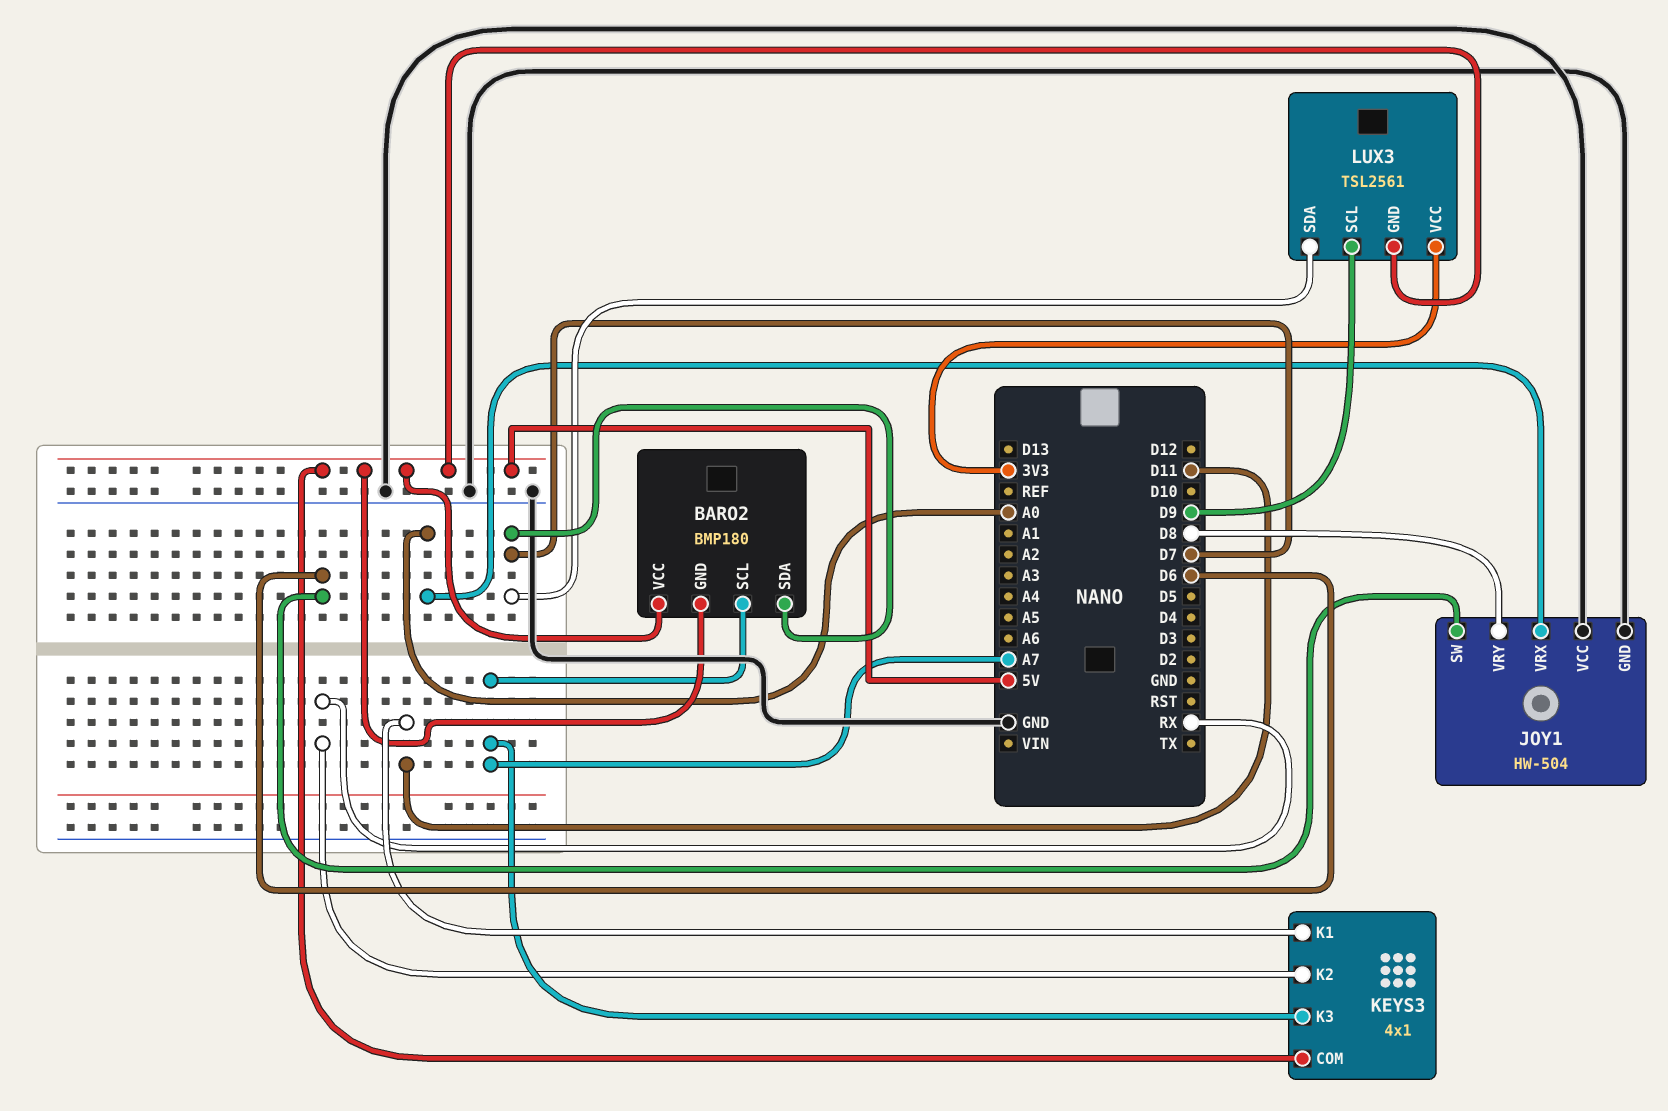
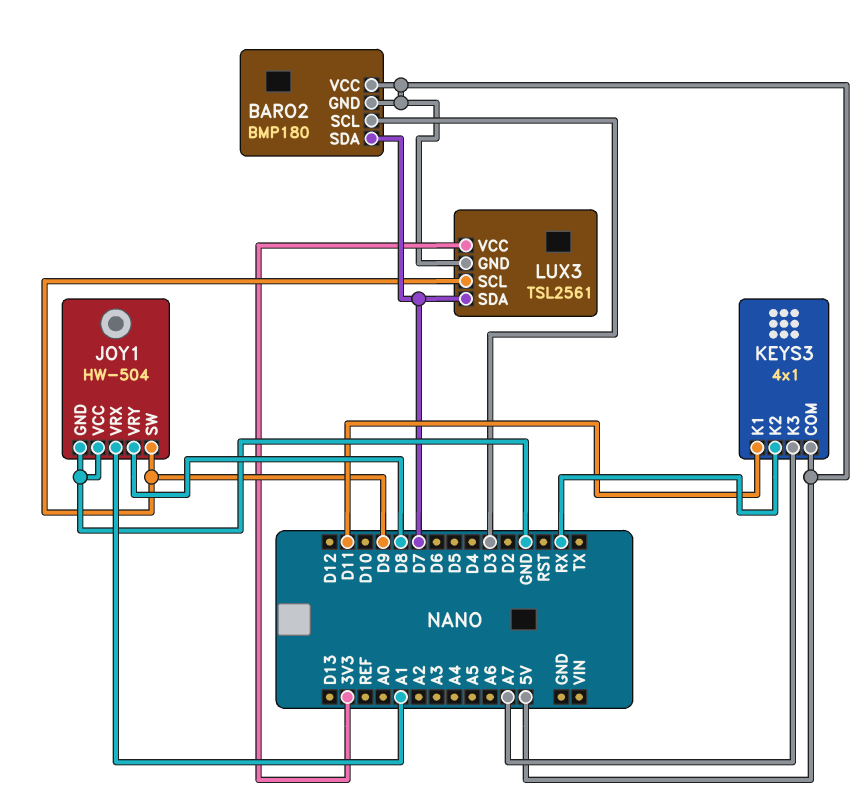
BARO2 pin SCL: A7 -> D3
JOY1 pin SW: D6 -> D9
JOY1 pin VRX: A0 -> A1

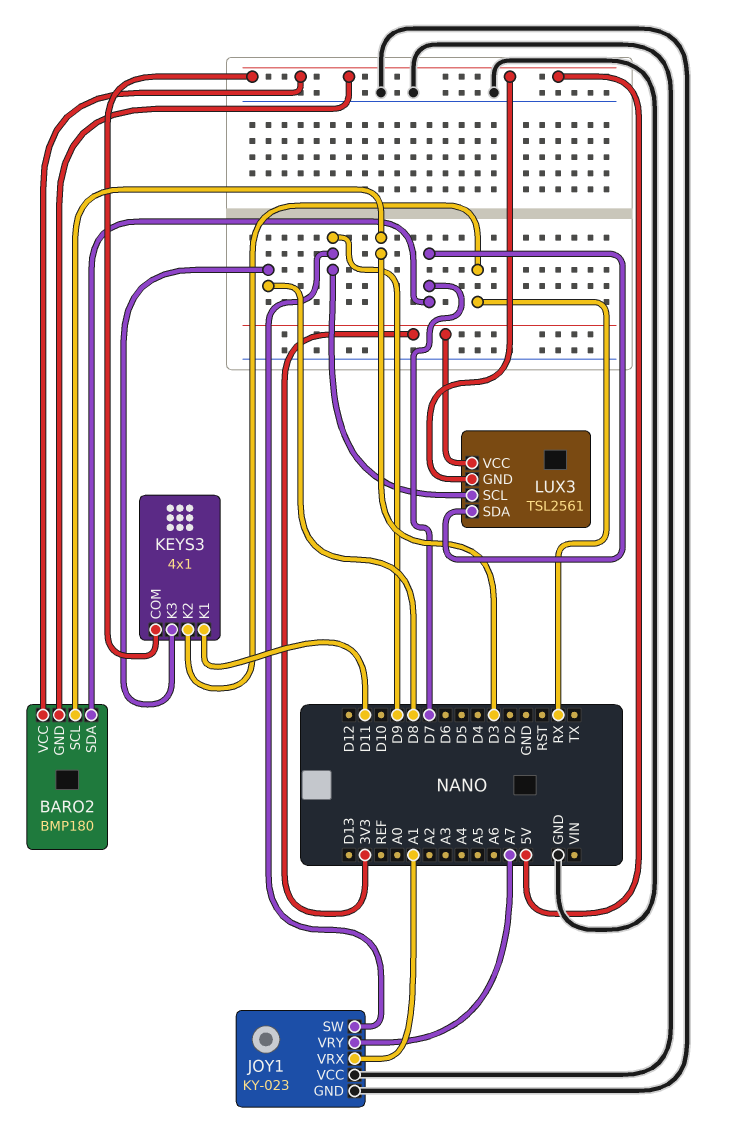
JOY1: HW-504 -> KY-023
JOY1 pin VRY: D8 -> A7
KEYS3 pin K3: A7 -> D8

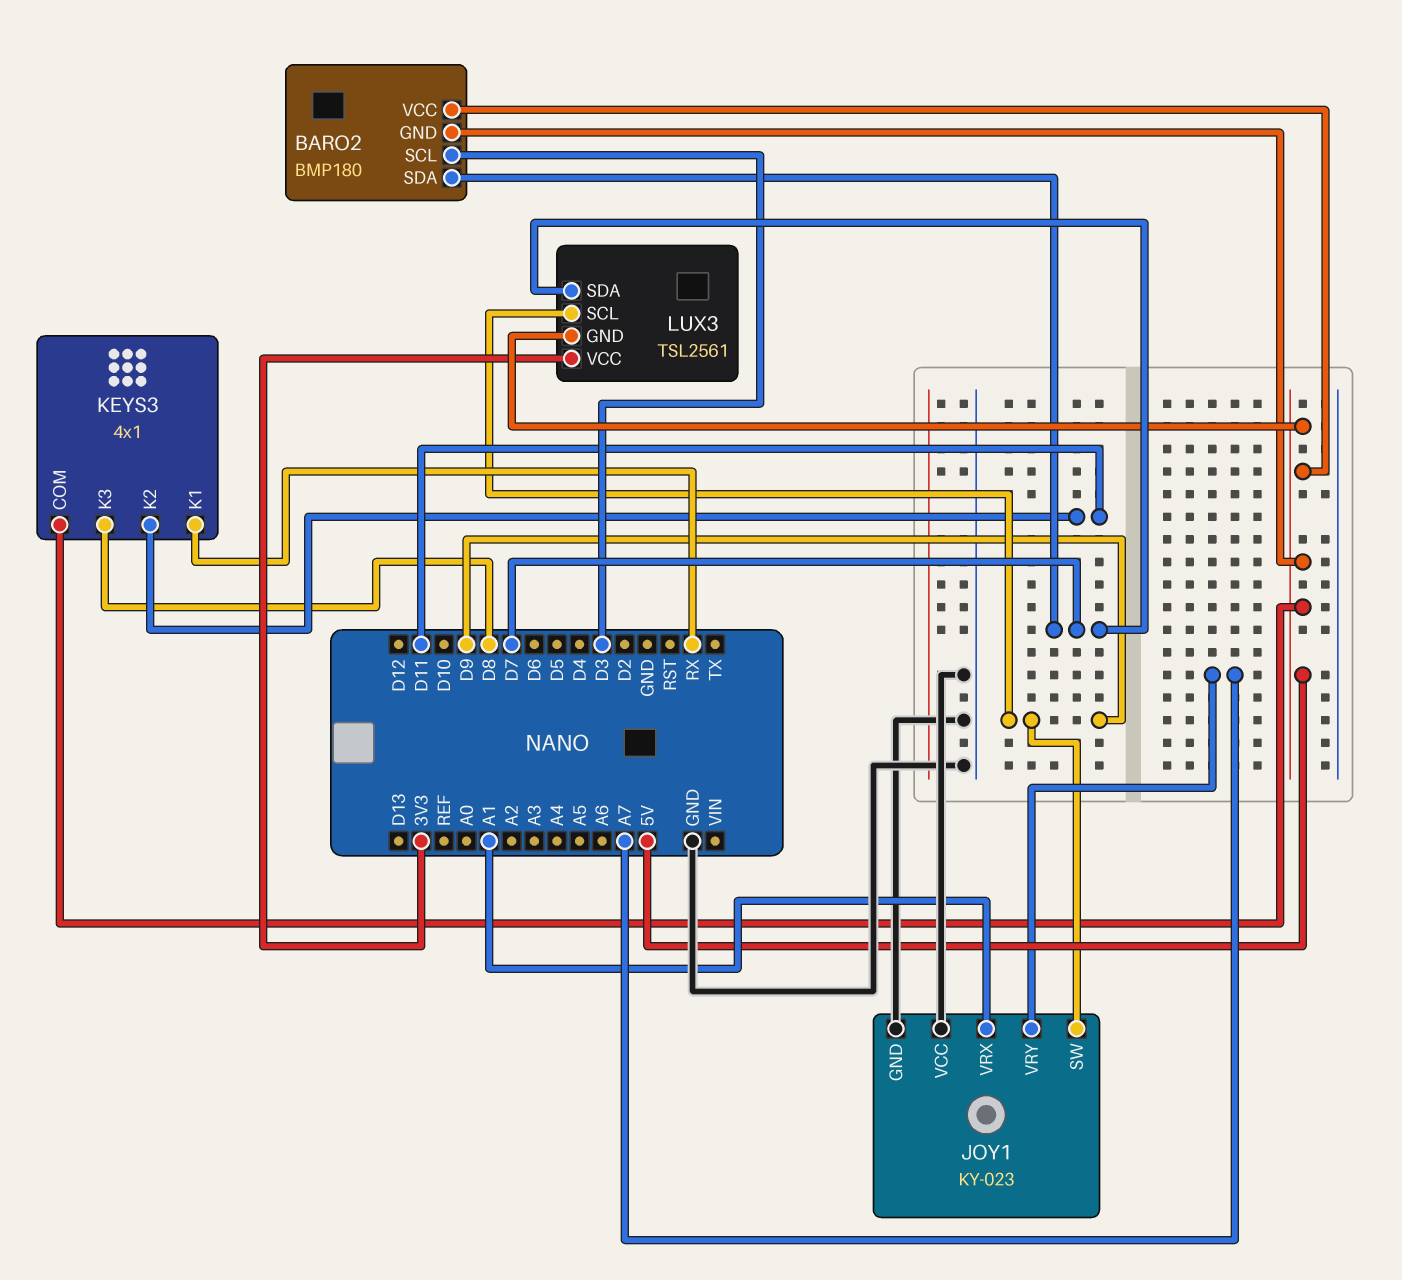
KEYS3 pin K1: D11 -> RX
KEYS3 pin K2: RX -> D11

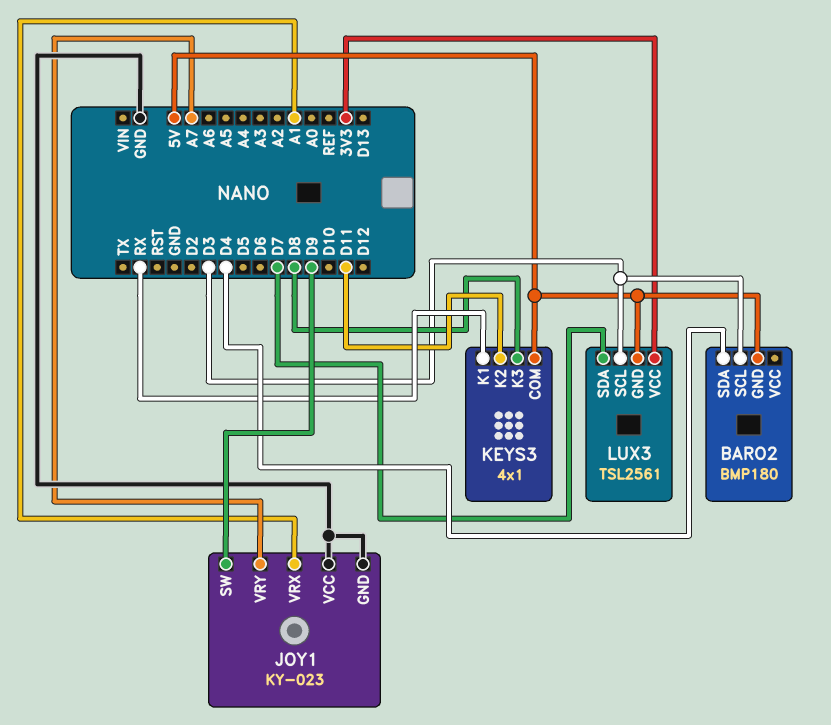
BARO2 pin SDA: D7 -> D4
BARO2 pin VCC: 5V -> none
LUX3 pin SCL: D9 -> D3

